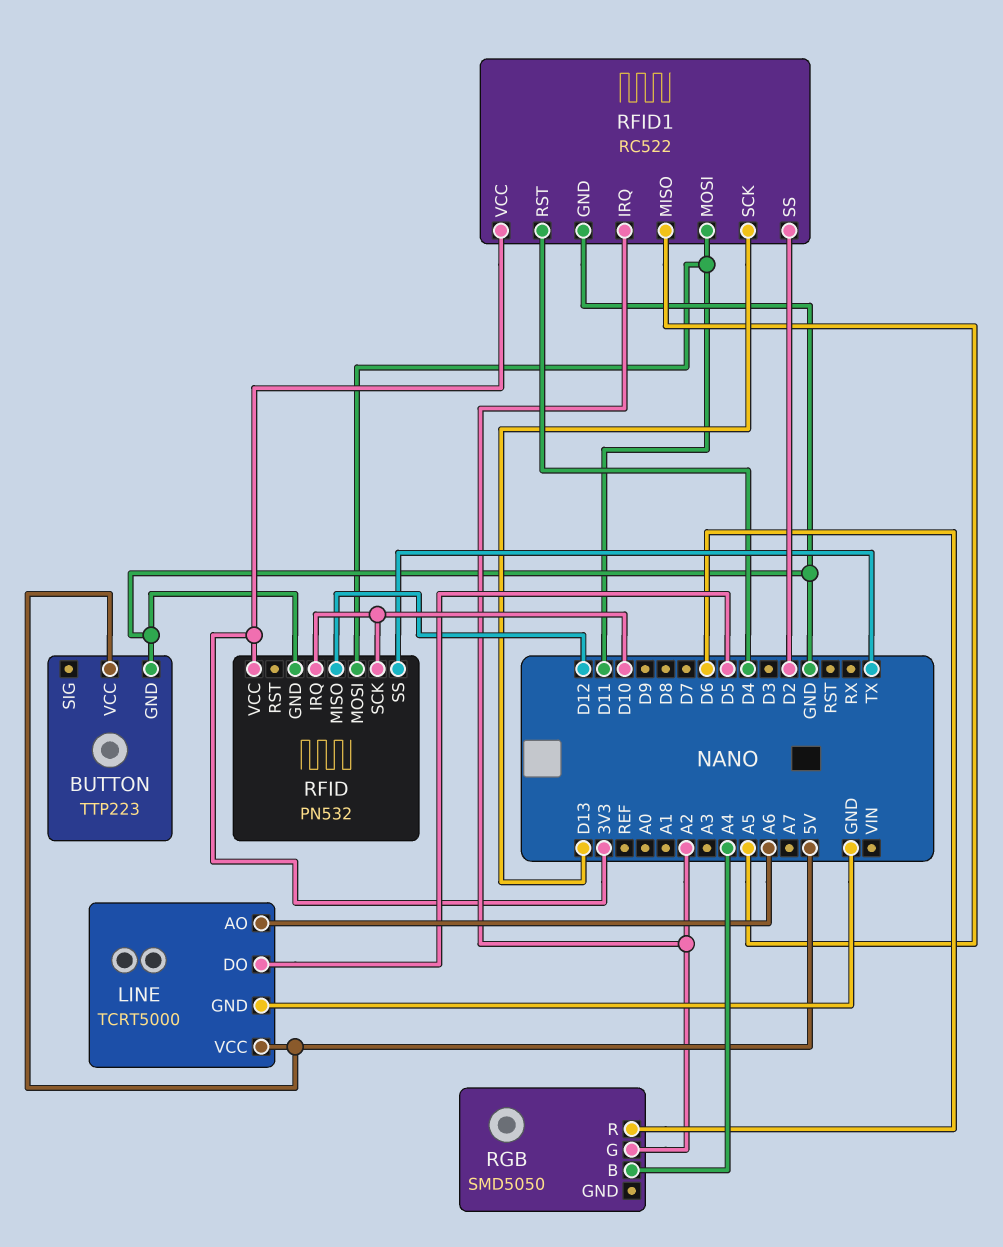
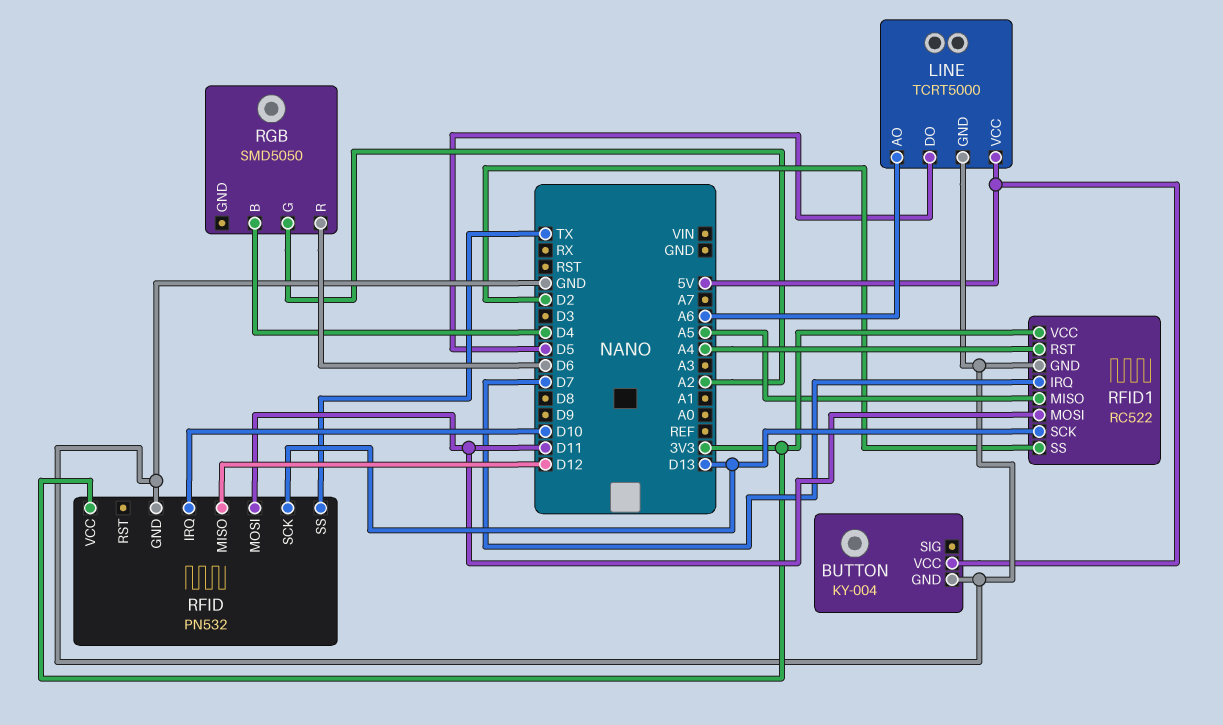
BUTTON: TTP223 -> KY-004
RFID pin SCK: D10 -> D13
RFID1 pin IRQ: A2 -> D7
RFID1 pin RST: D4 -> A4
RGB pin B: A4 -> D4

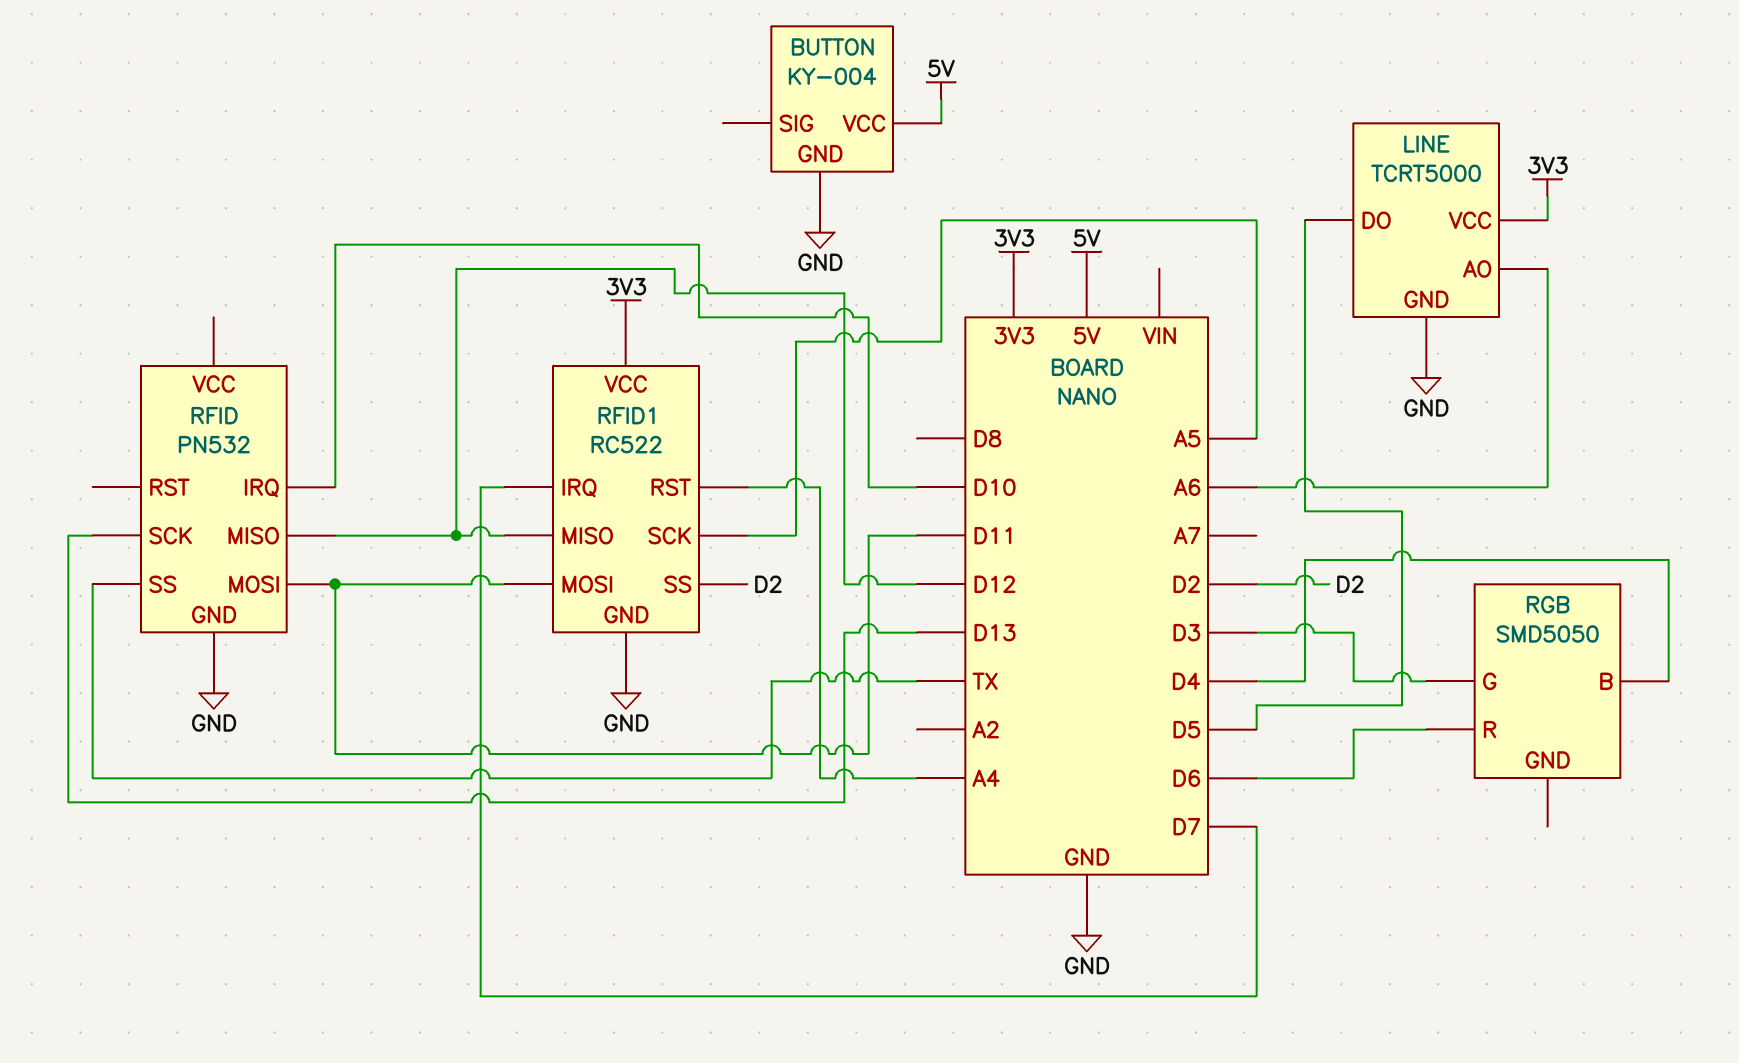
LINE pin VCC: 5V -> 3V3
RFID pin VCC: 3V3 -> none
RFID1 pin MISO: A5 -> D12
RFID1 pin SCK: D13 -> A5
RGB pin G: A2 -> D3

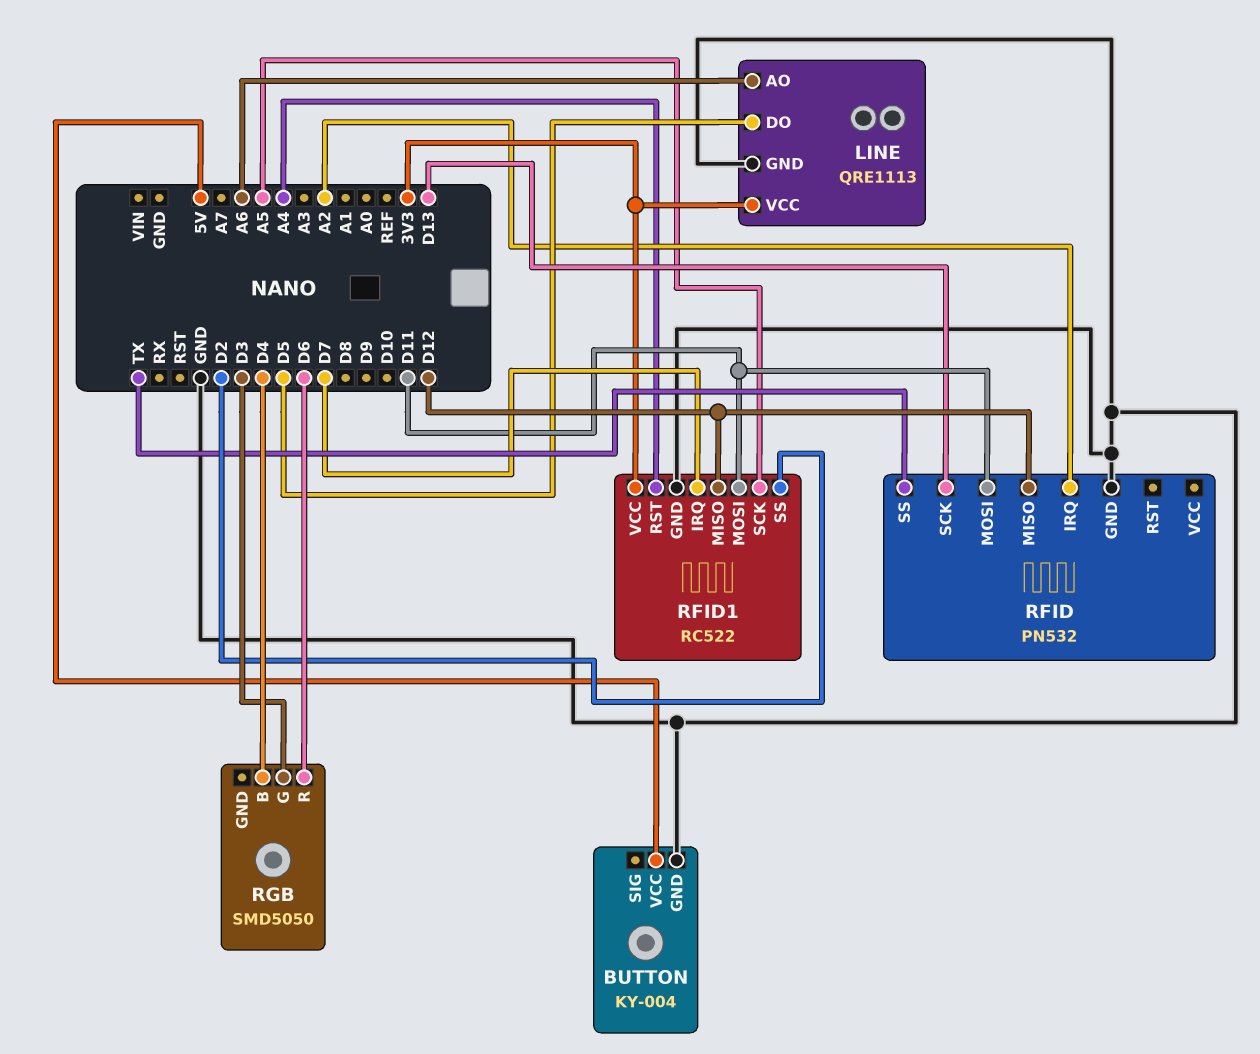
LINE: TCRT5000 -> QRE1113
RFID pin IRQ: D10 -> A2

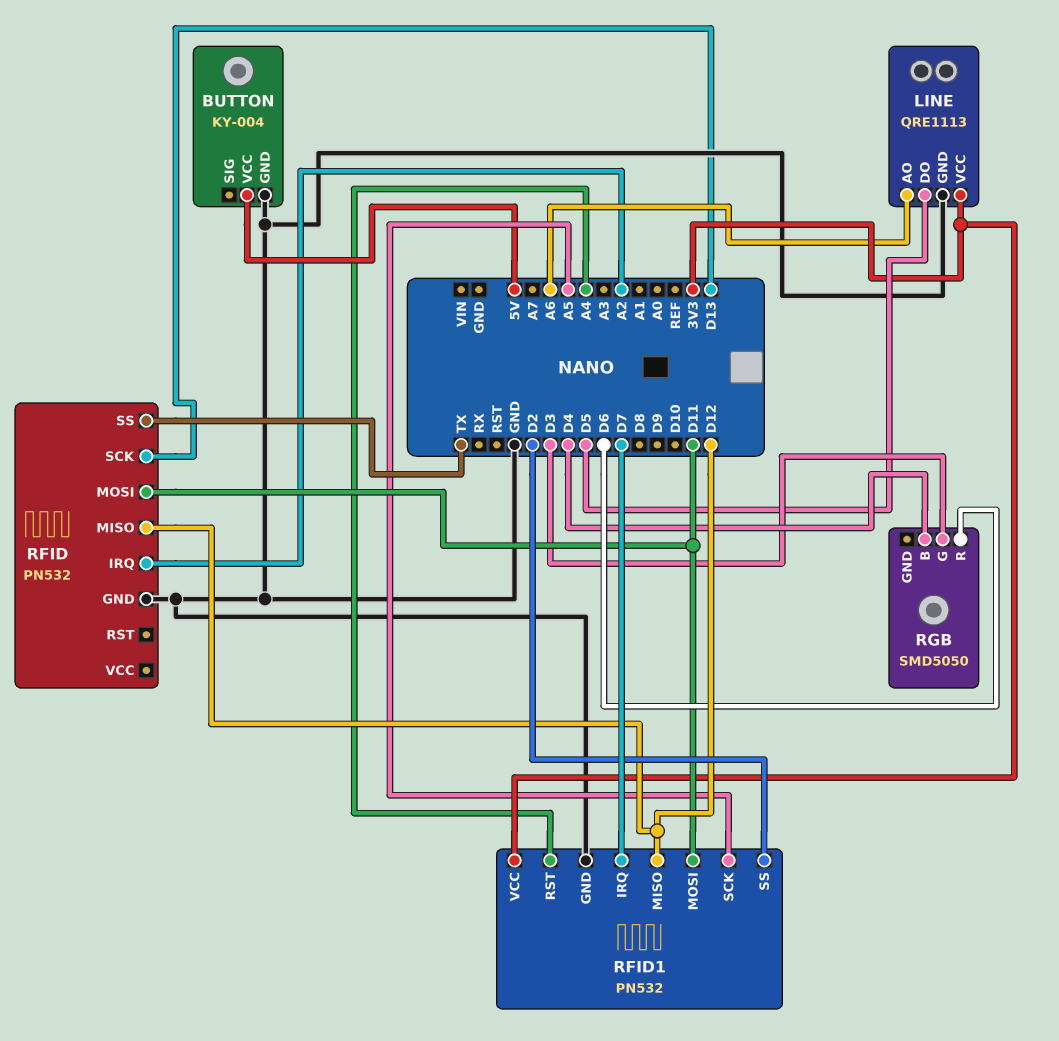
RFID1: RC522 -> PN532

